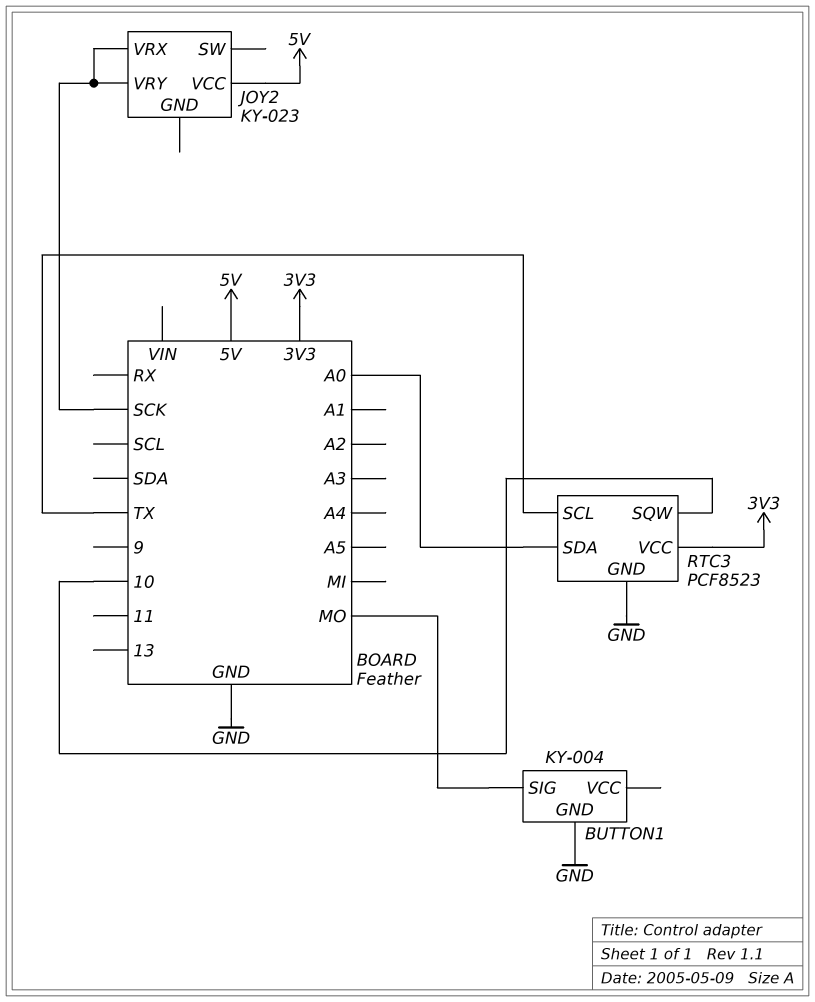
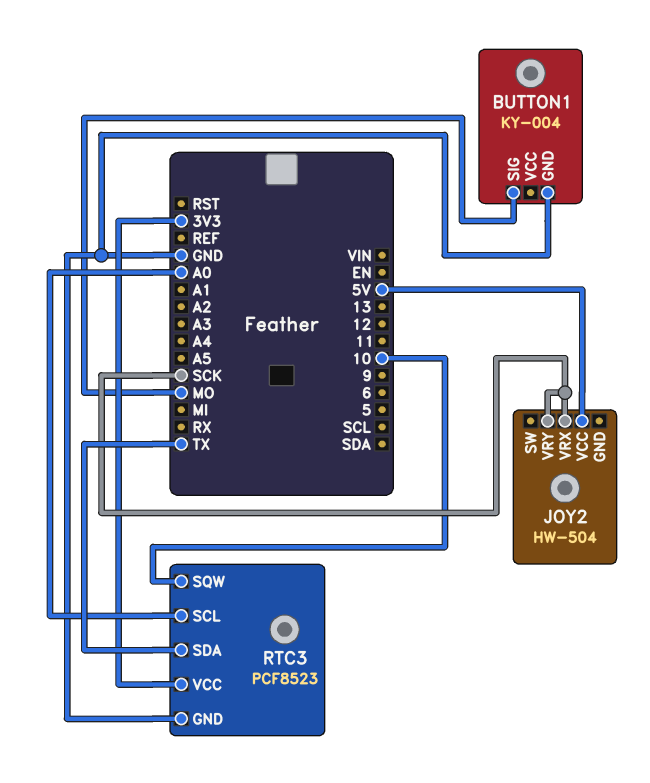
JOY2: KY-023 -> HW-504
RTC3 pin SCL: TX -> A0
RTC3 pin SDA: A0 -> TX

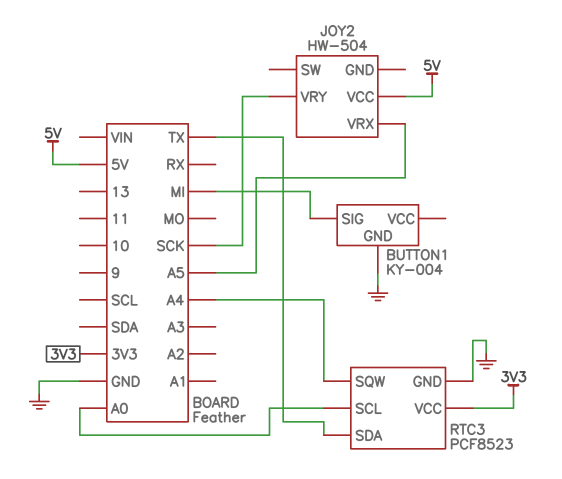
BUTTON1 pin SIG: MO -> MI
JOY2 pin VRX: SCK -> A5
RTC3 pin SQW: 10 -> A4

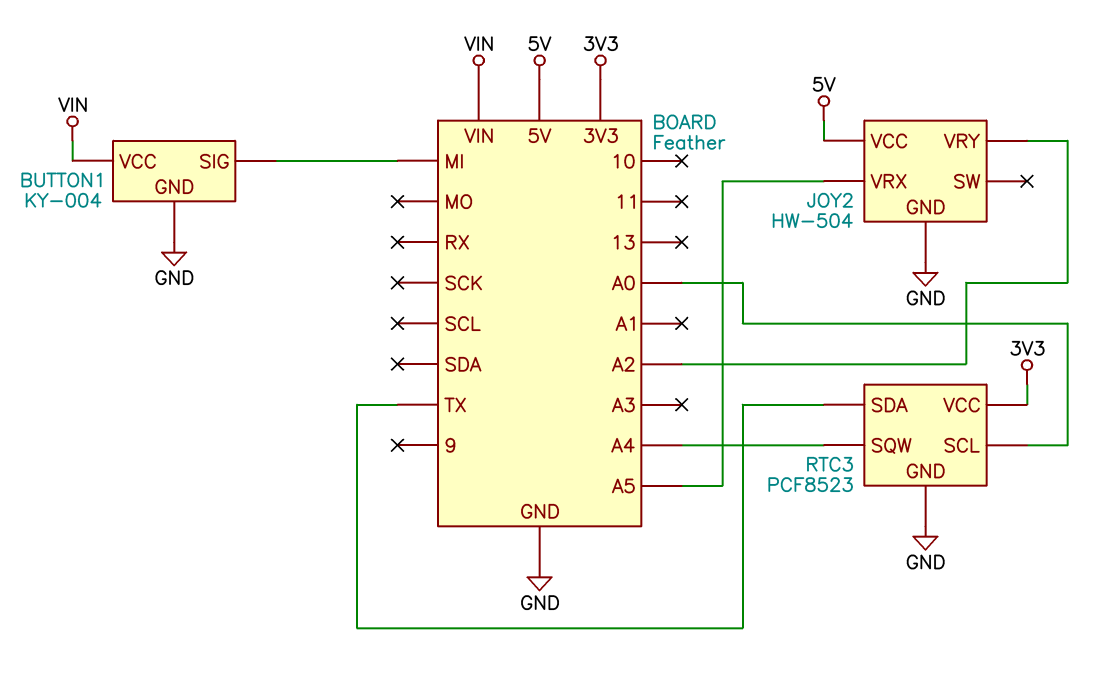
BUTTON1 pin VCC: none -> VIN
JOY2 pin GND: none -> GND
JOY2 pin VRY: SCK -> A2

